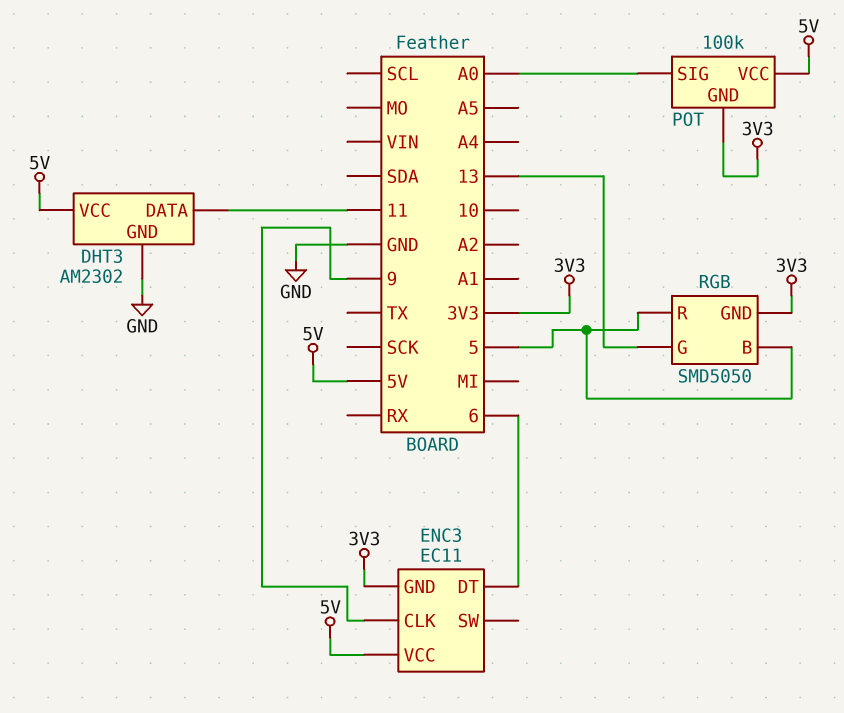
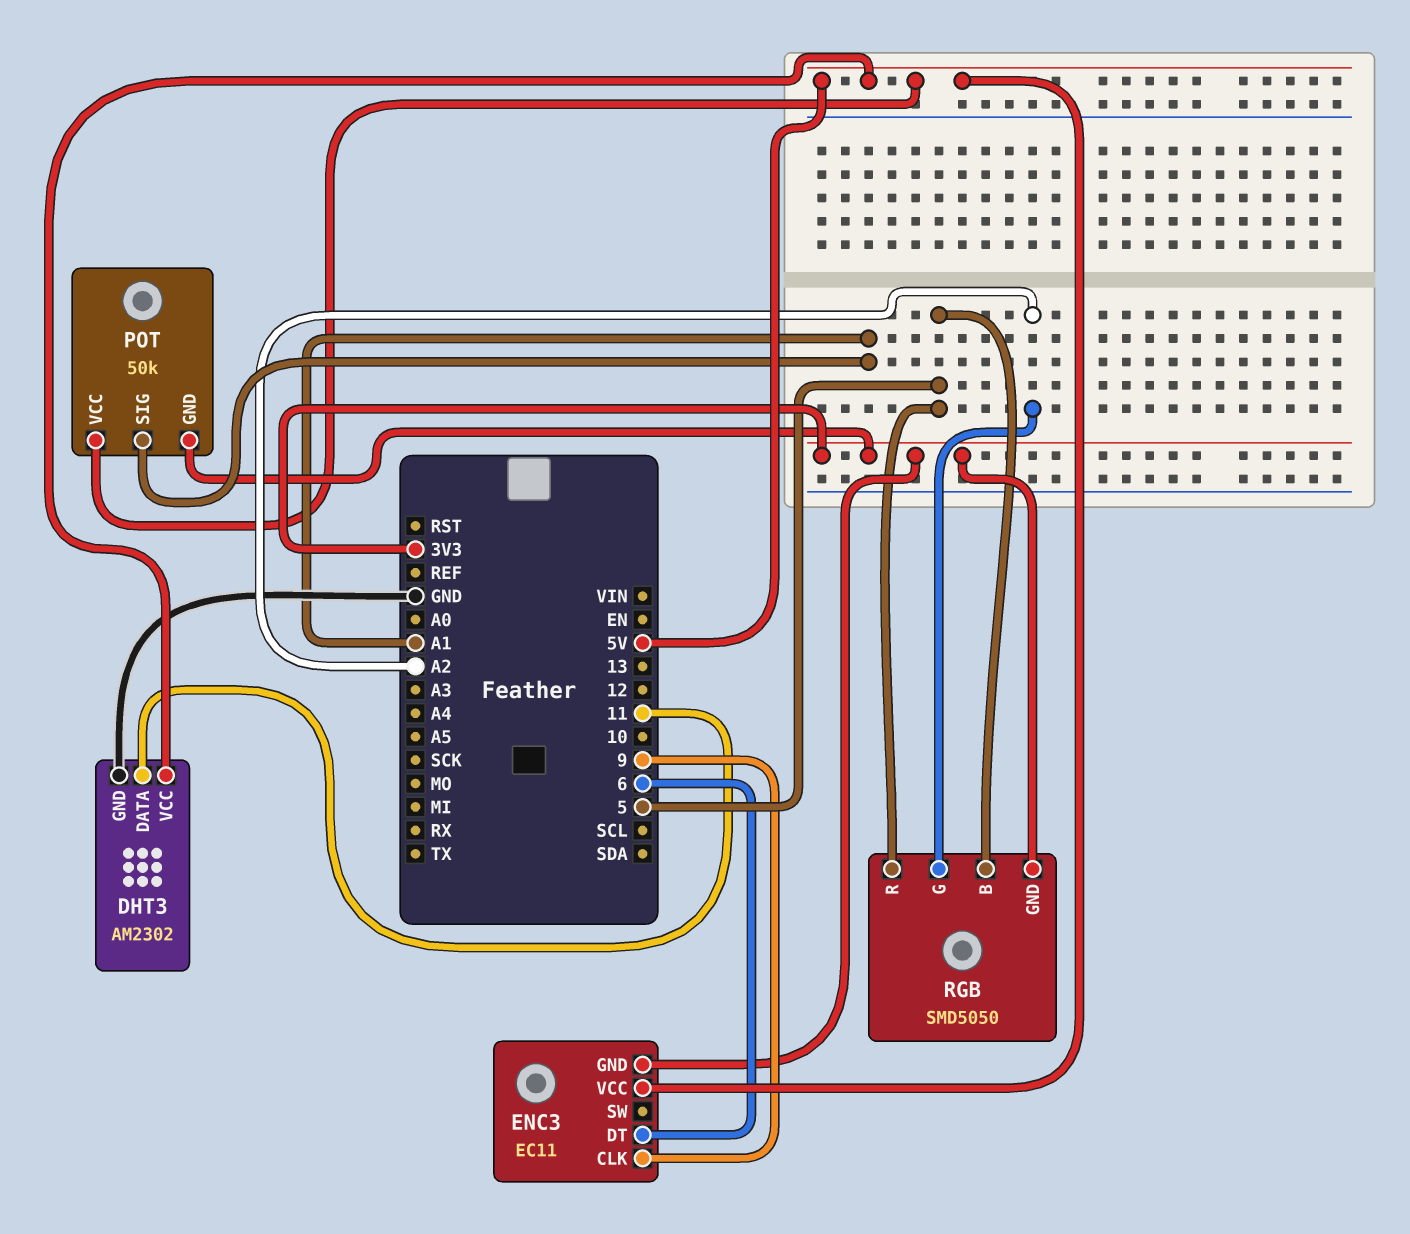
POT: 100k -> 50k
POT pin SIG: A0 -> A1
RGB pin G: 13 -> A2

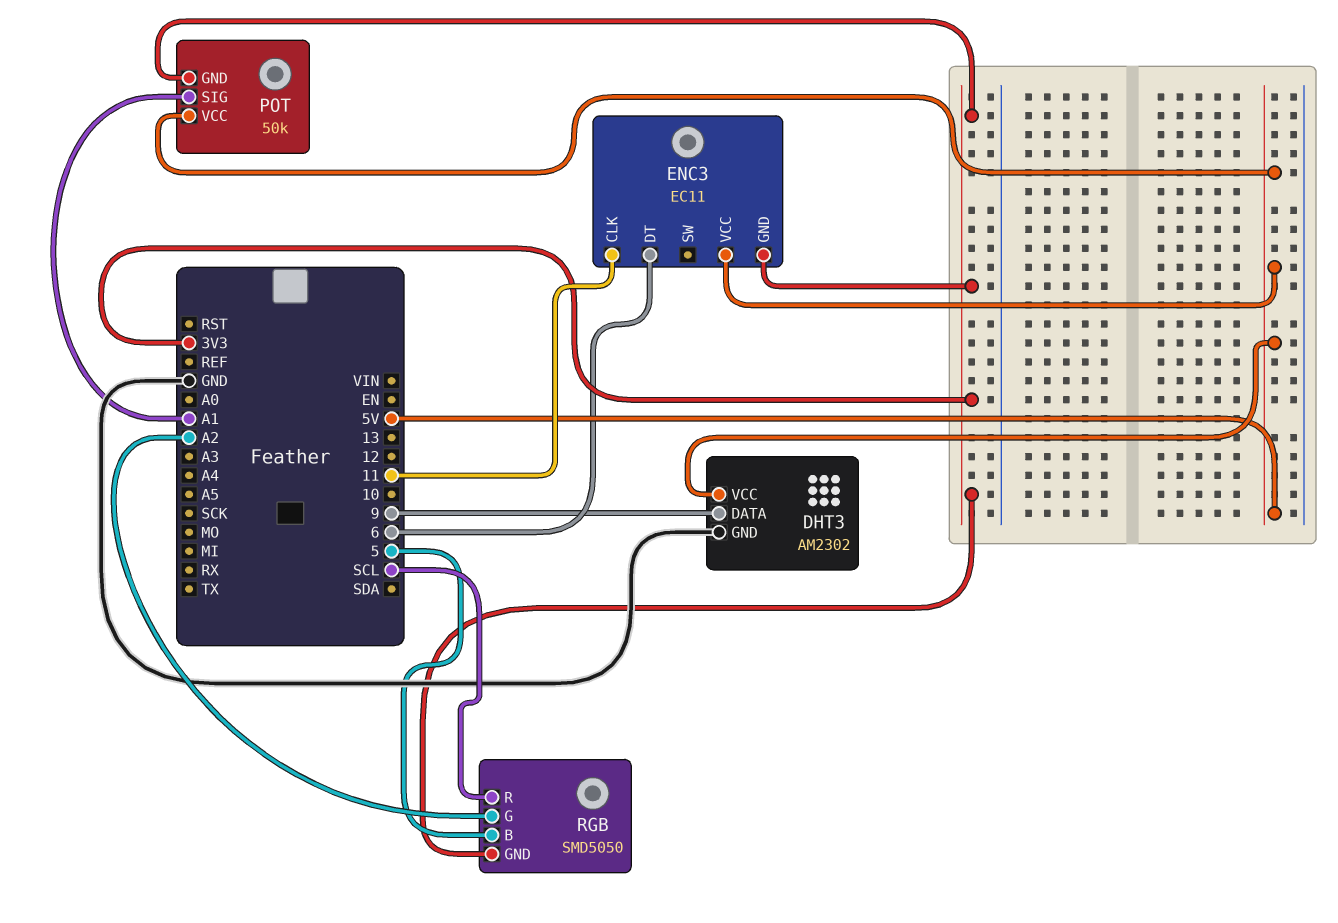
DHT3 pin DATA: 11 -> 9
ENC3 pin CLK: 9 -> 11
RGB pin R: 5 -> SCL

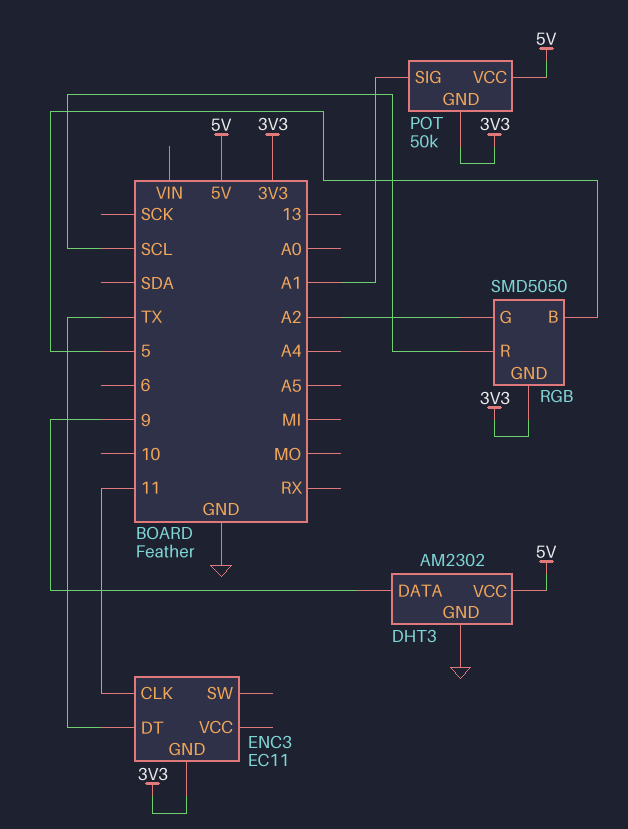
ENC3 pin DT: 6 -> TX
ENC3 pin VCC: 5V -> none

